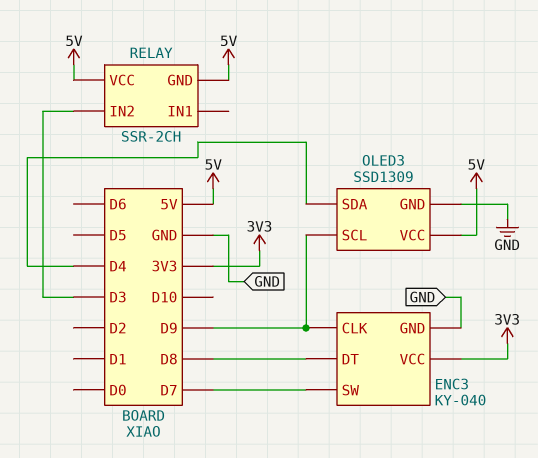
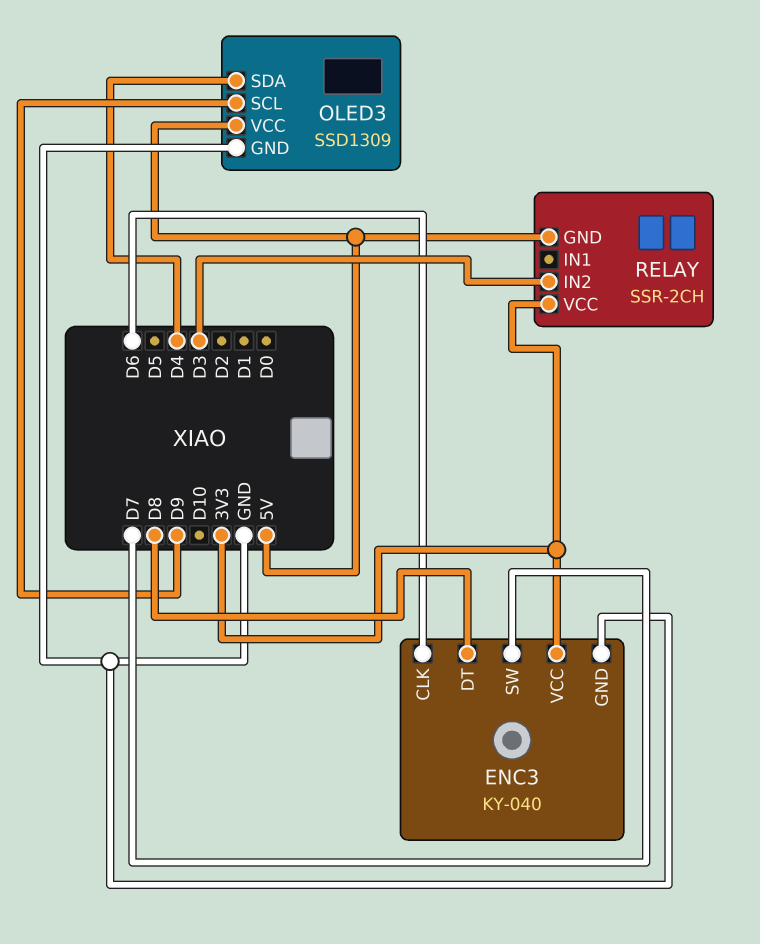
ENC3 pin CLK: D9 -> D6
RELAY pin VCC: 5V -> 3V3

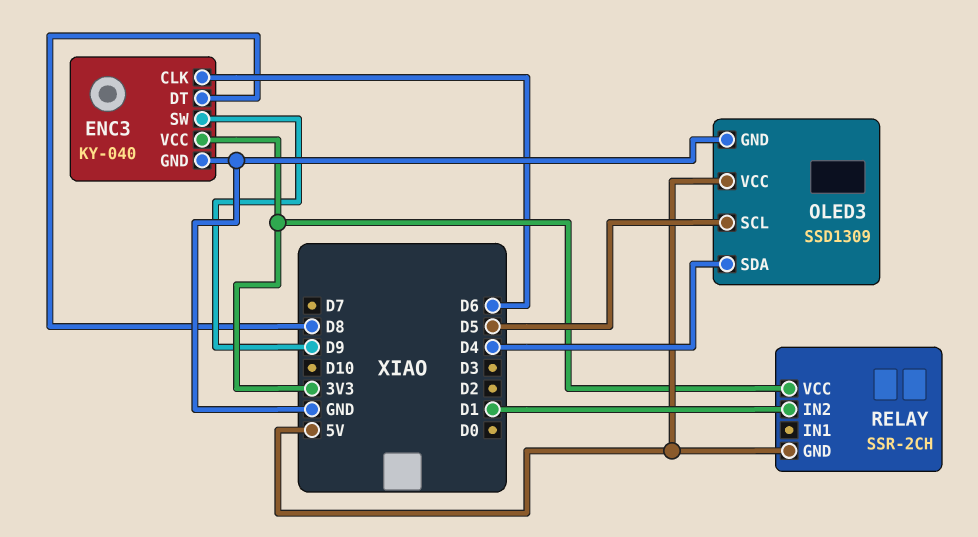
ENC3 pin SW: D7 -> D9
OLED3 pin SCL: D9 -> D5
RELAY pin IN2: D3 -> D1

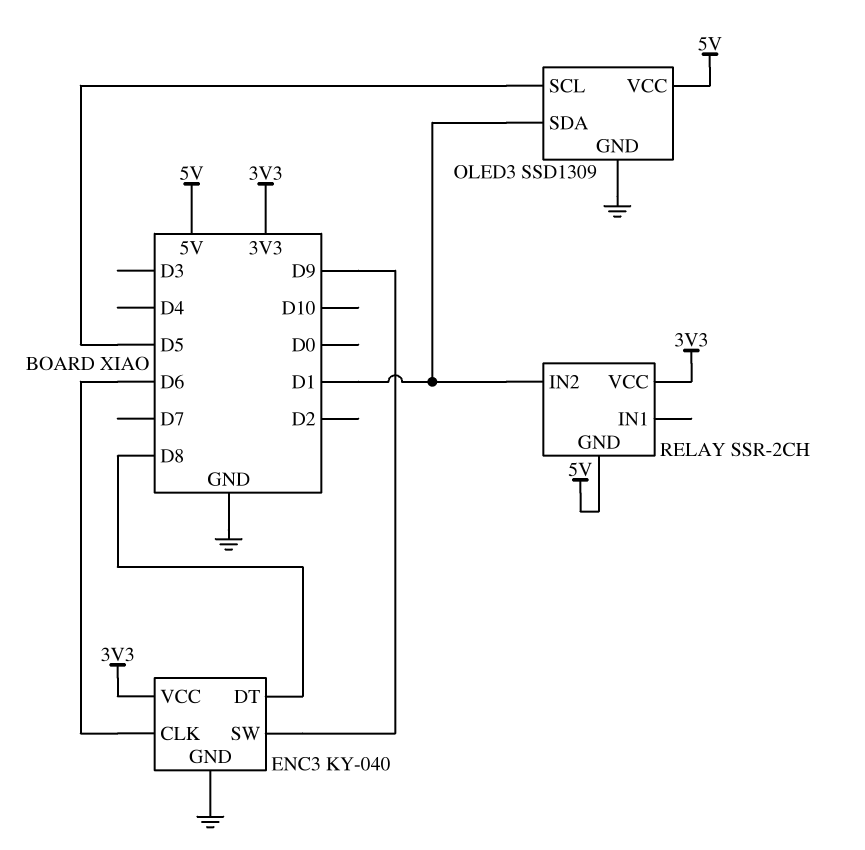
OLED3 pin SDA: D4 -> D1

